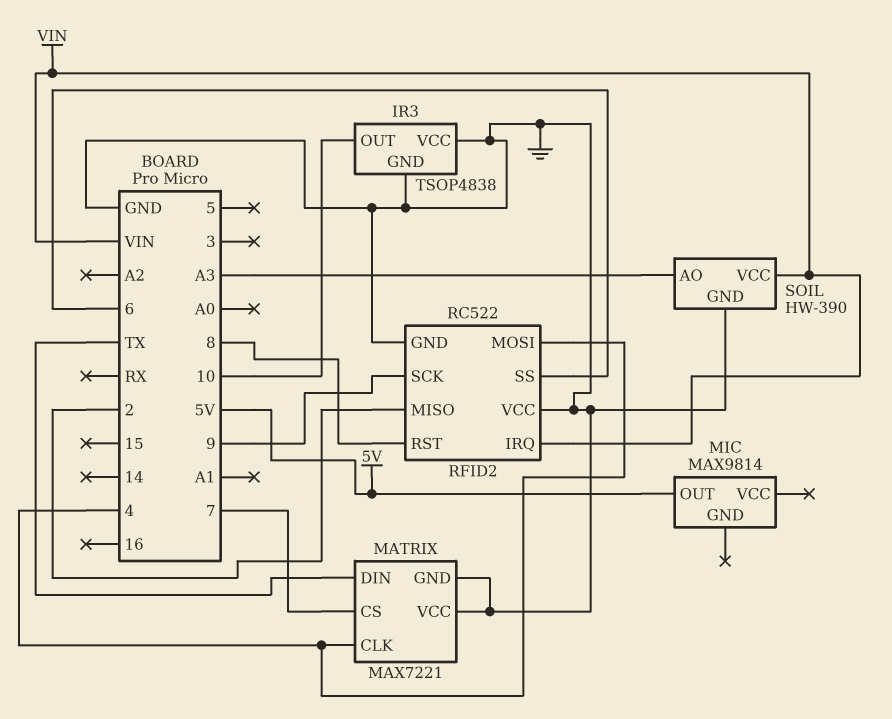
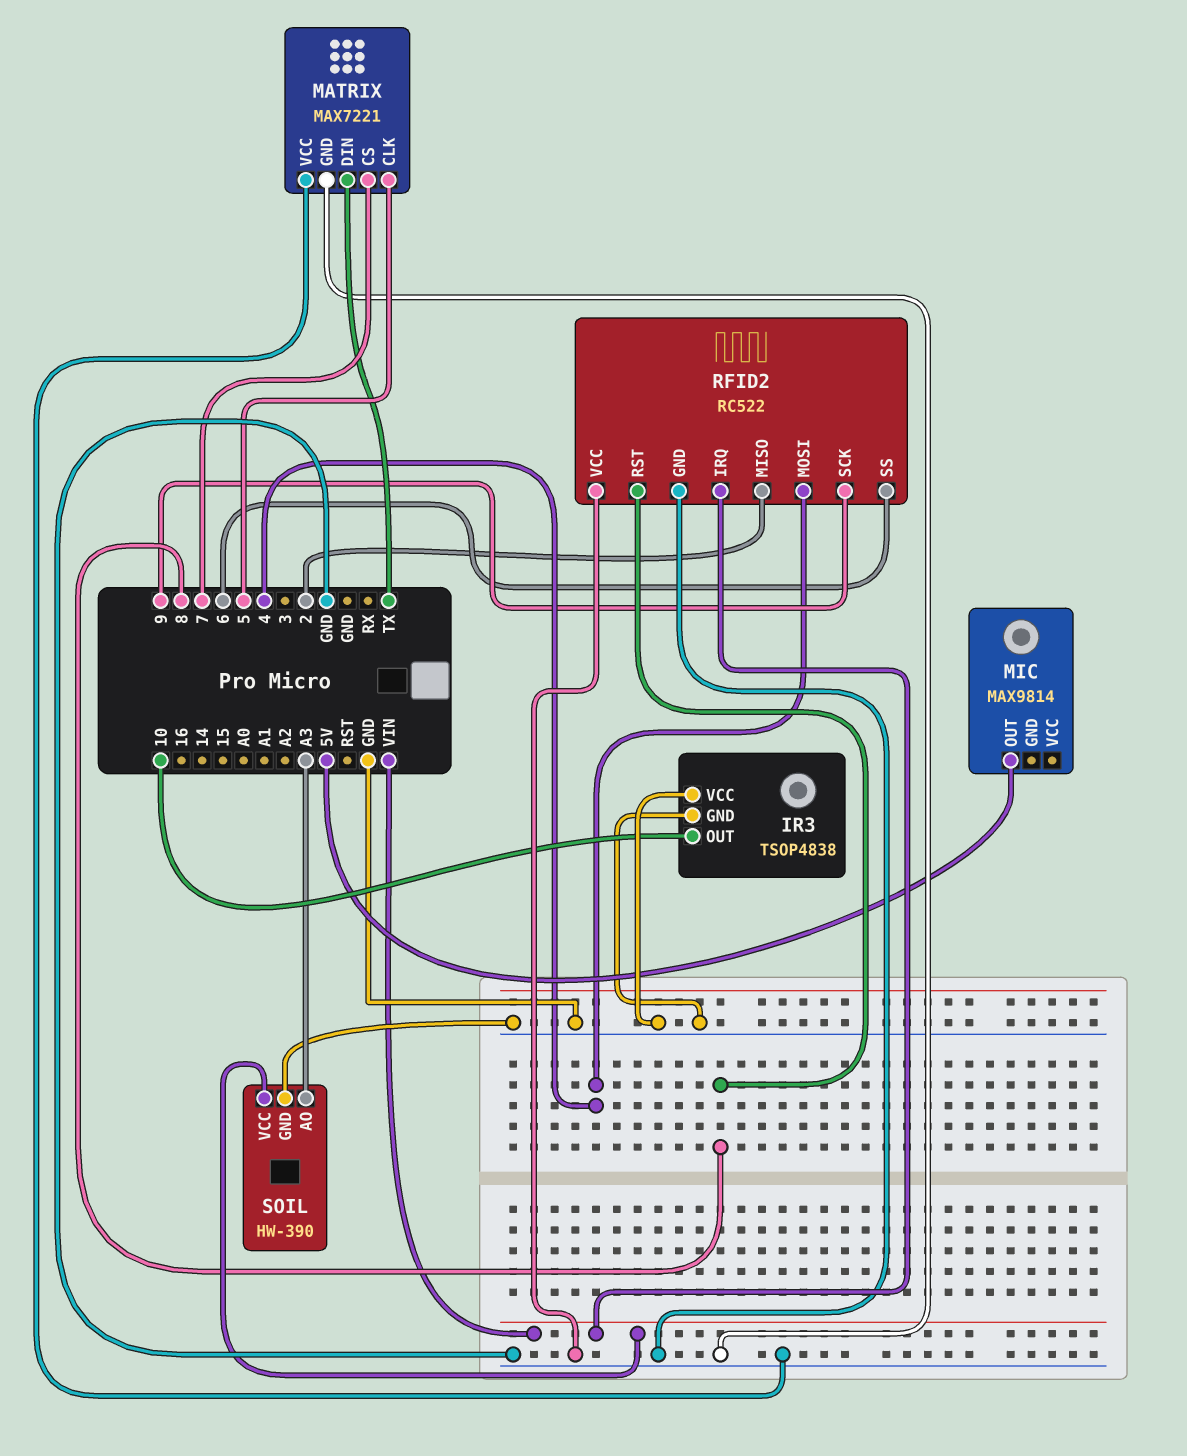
MATRIX pin CLK: 4 -> 5

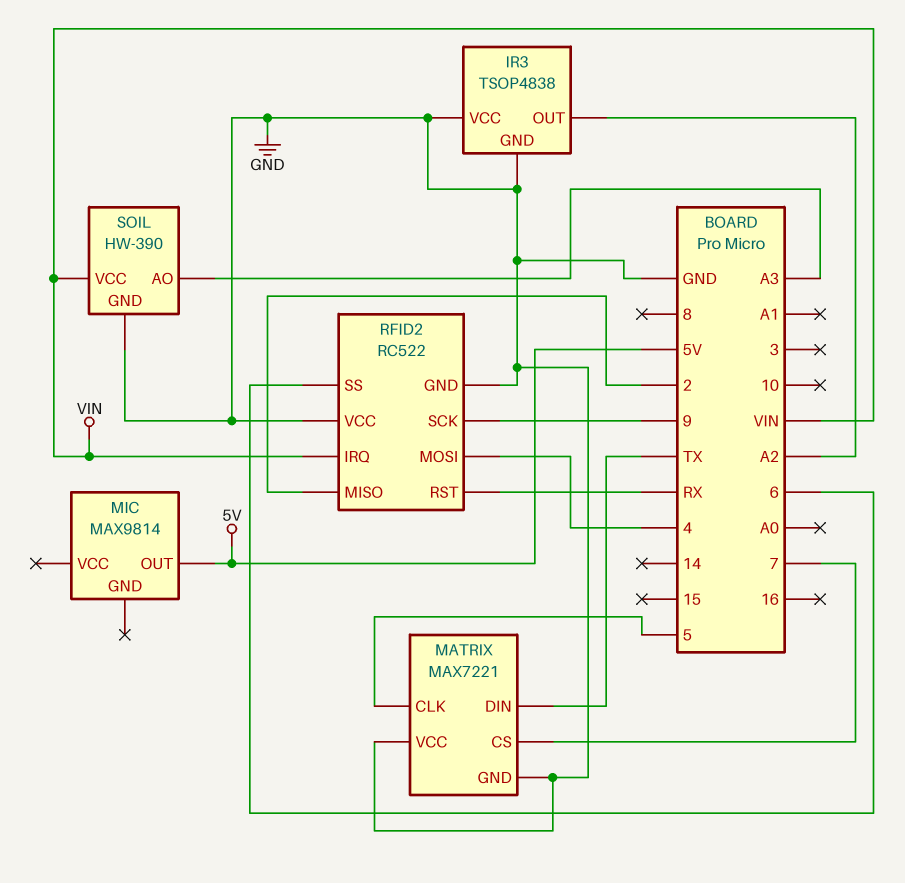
IR3 pin OUT: 10 -> A2
RFID2 pin RST: 8 -> RX

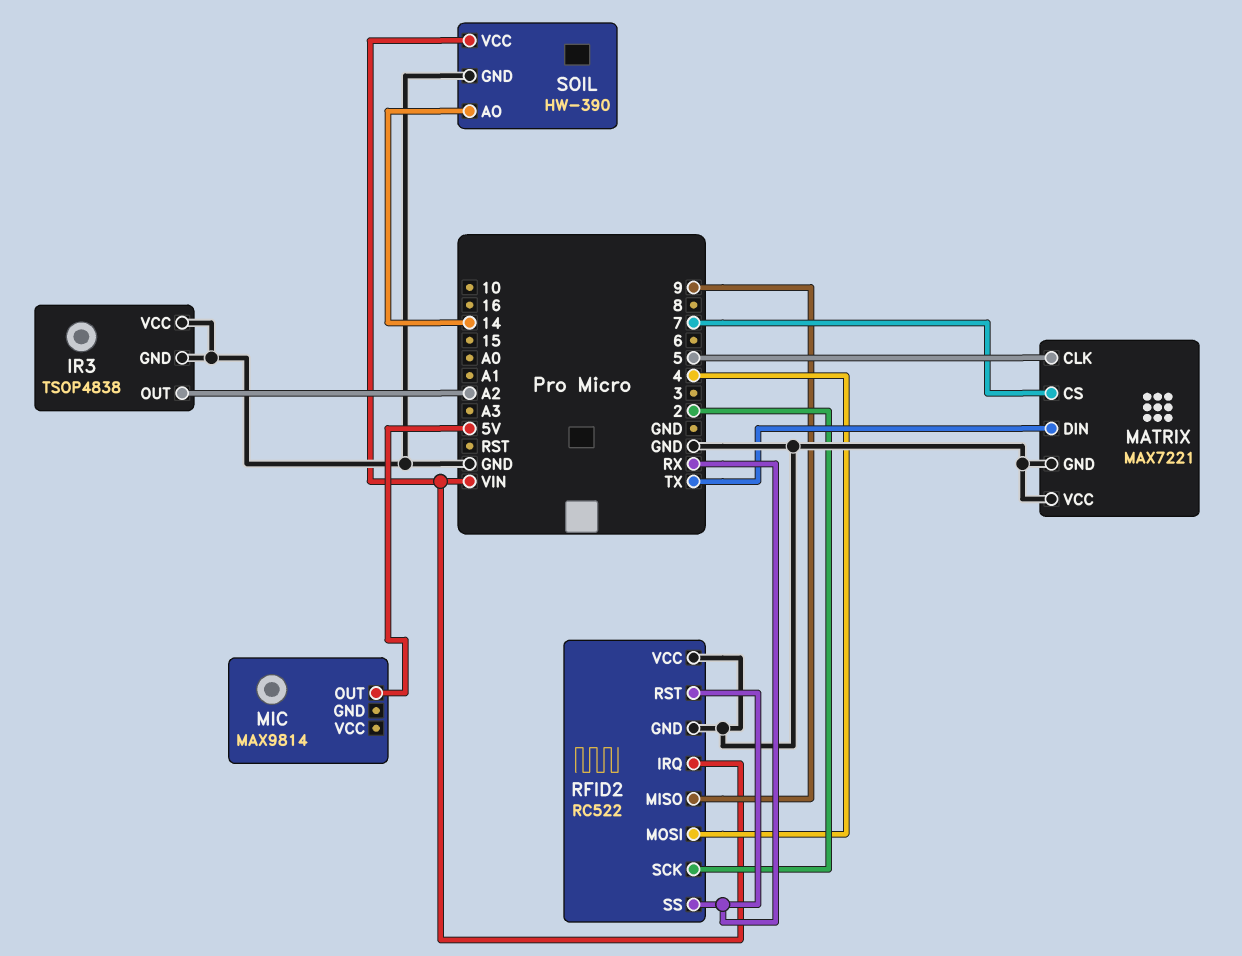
RFID2 pin MISO: 2 -> 9
RFID2 pin SCK: 9 -> 2
RFID2 pin SS: 6 -> RX
SOIL pin AO: A3 -> 14

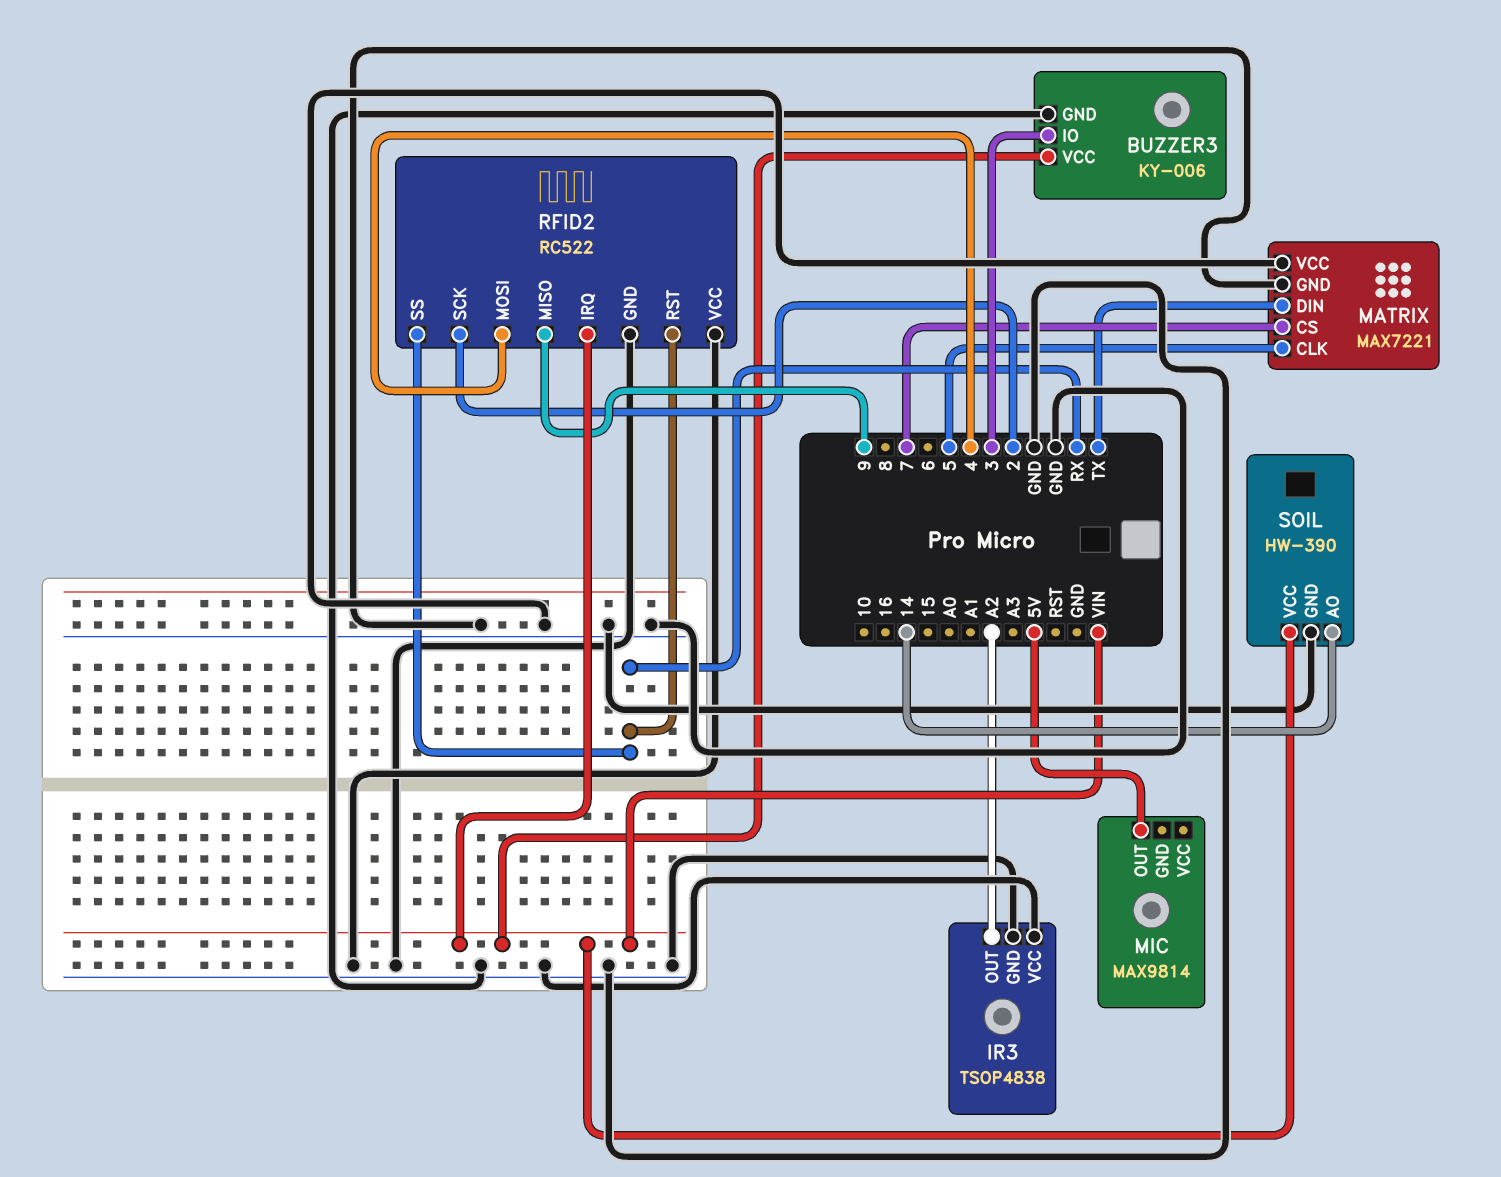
BUZZER3: none -> KY-006
BUZZER3 pin GND: none -> GND
BUZZER3 pin IO: none -> 3
BUZZER3 pin VCC: none -> VIN

